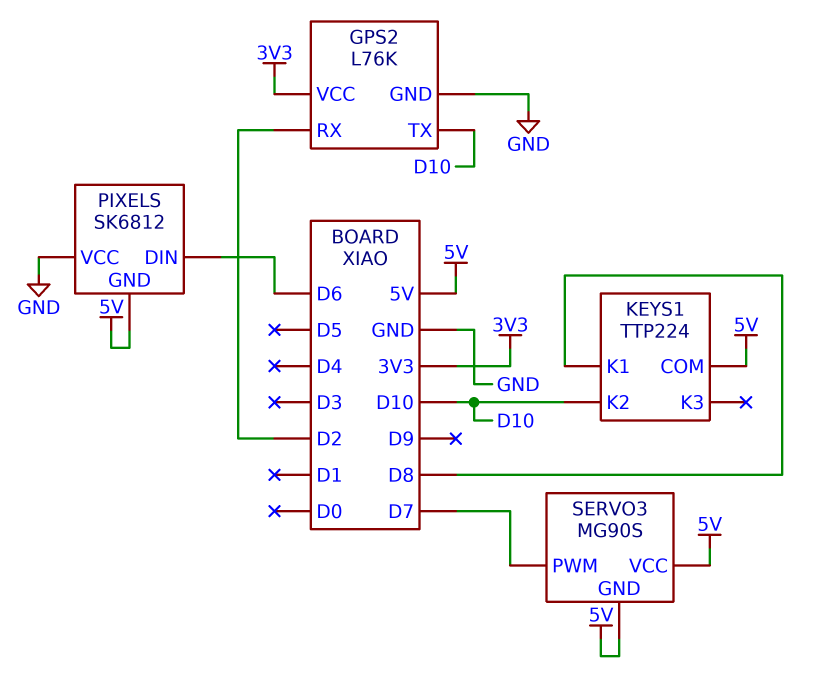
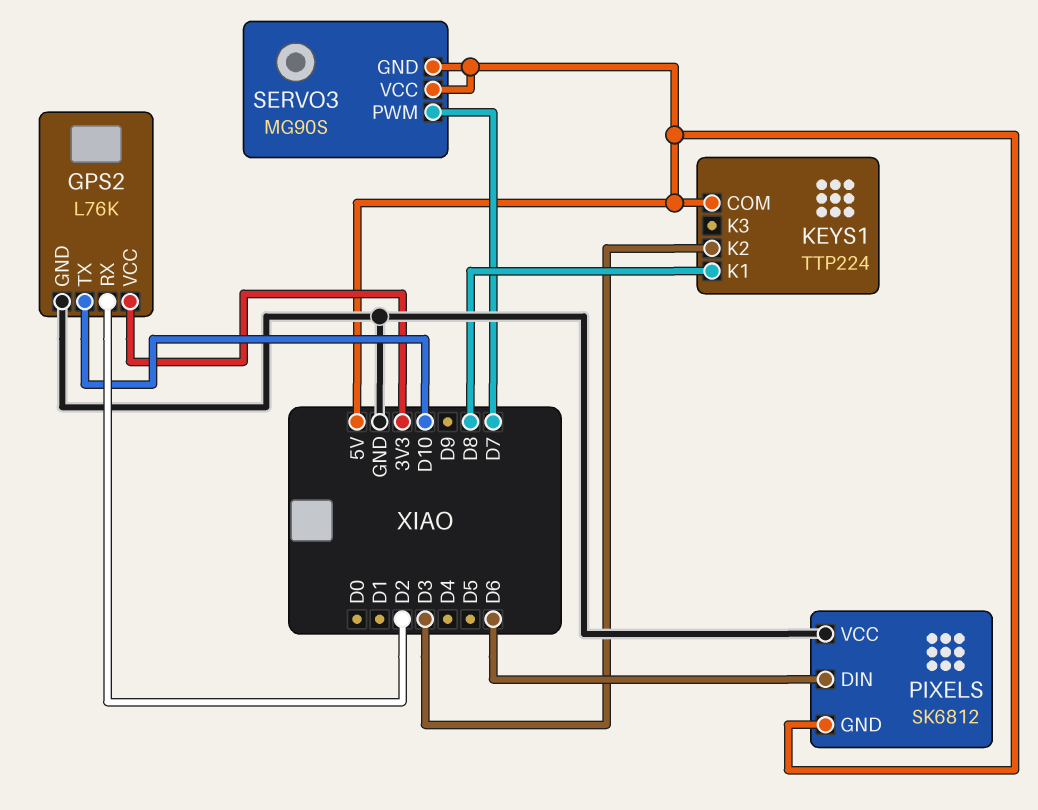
KEYS1 pin K2: D10 -> D3

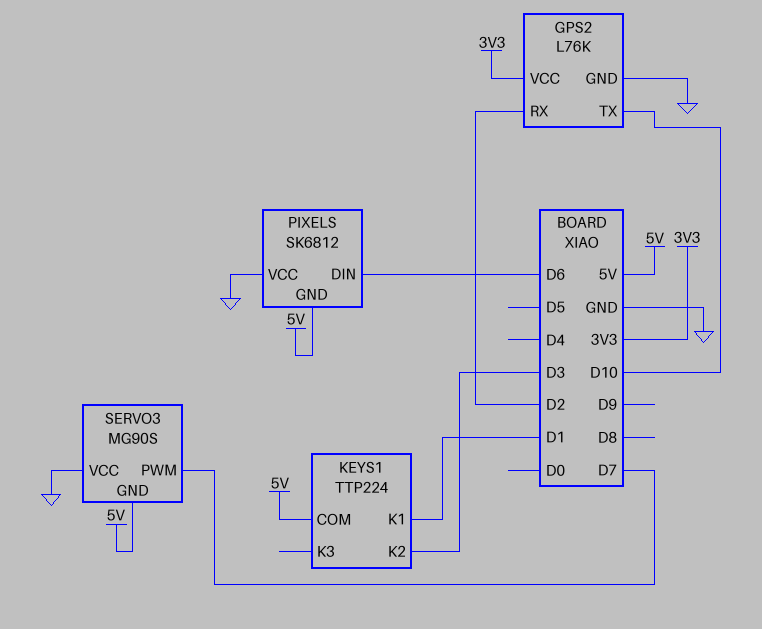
KEYS1 pin K1: D8 -> D1
SERVO3 pin VCC: 5V -> GND

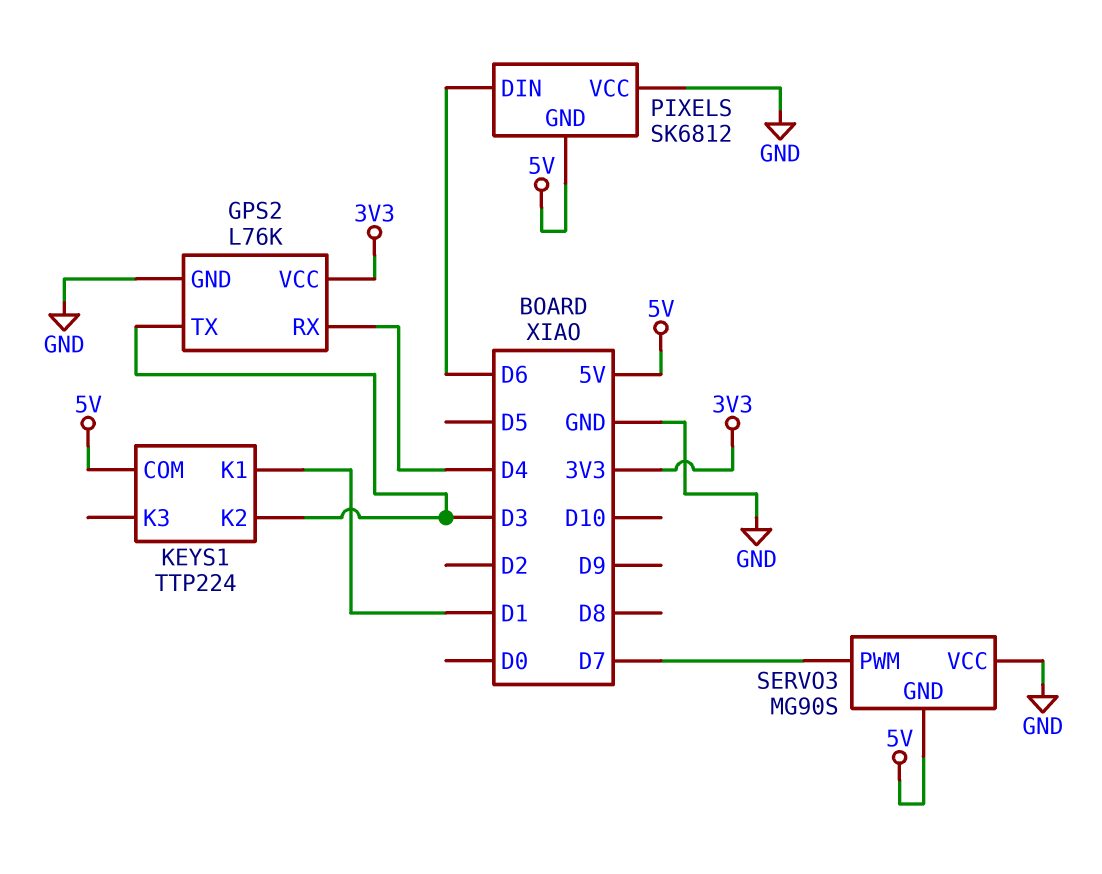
GPS2 pin RX: D2 -> D4
GPS2 pin TX: D10 -> D3

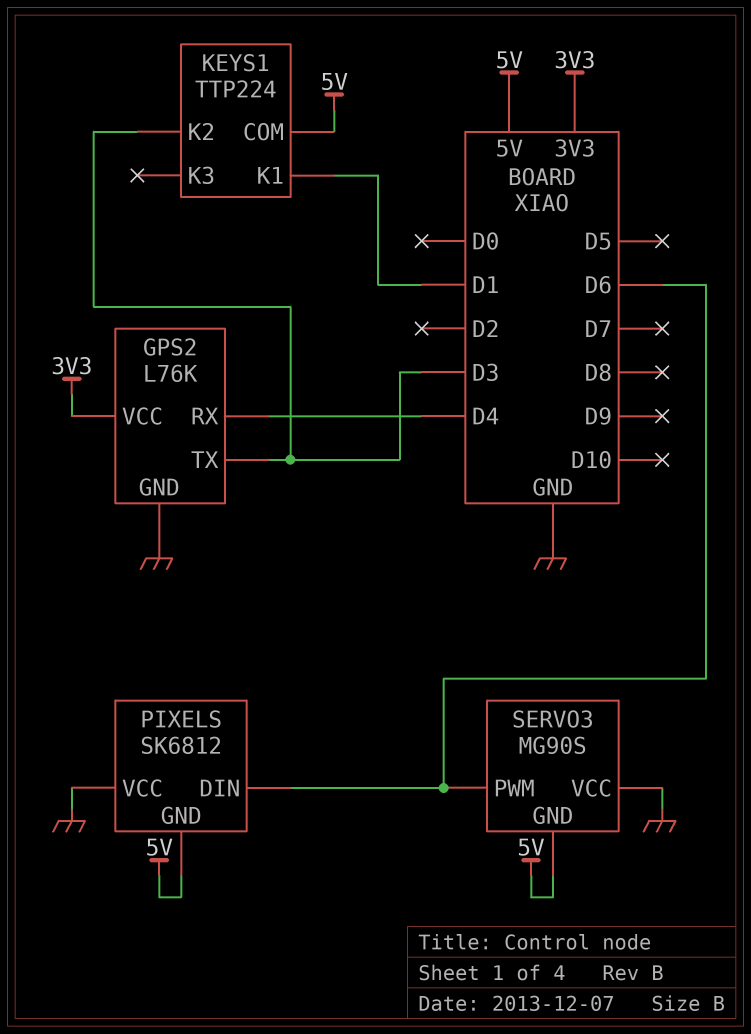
SERVO3 pin PWM: D7 -> D6

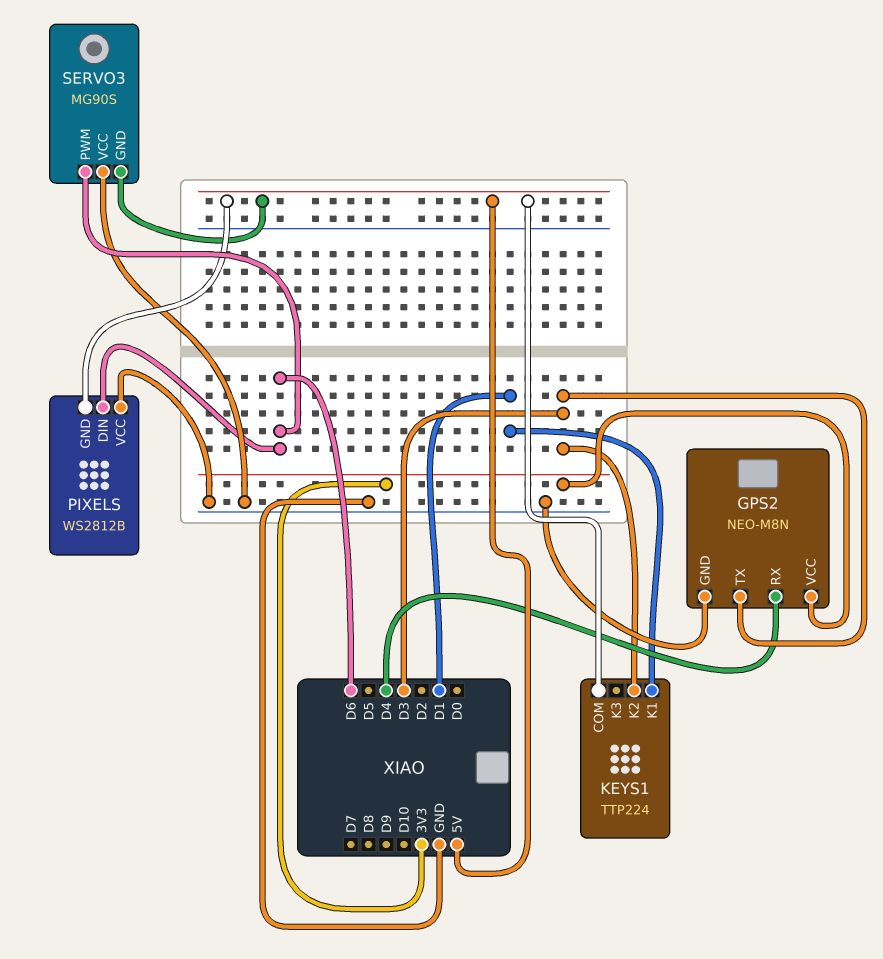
GPS2: L76K -> NEO-M8N
PIXELS: SK6812 -> WS2812B

